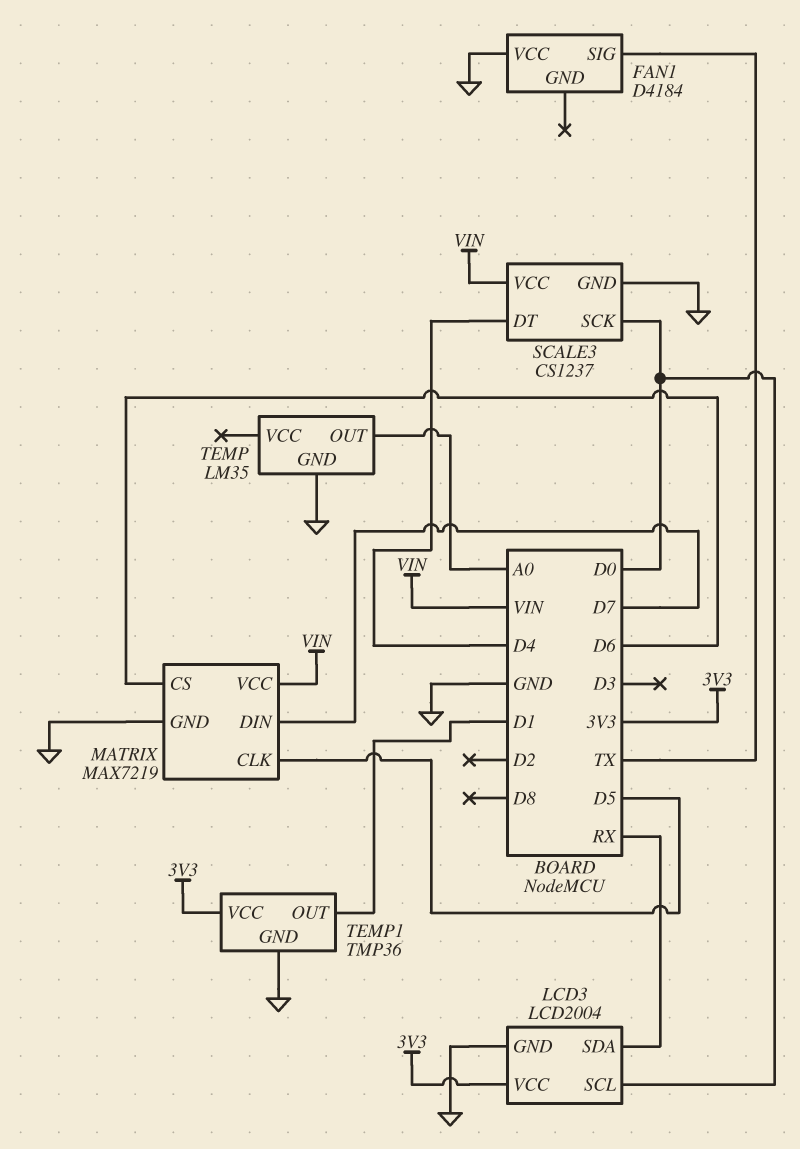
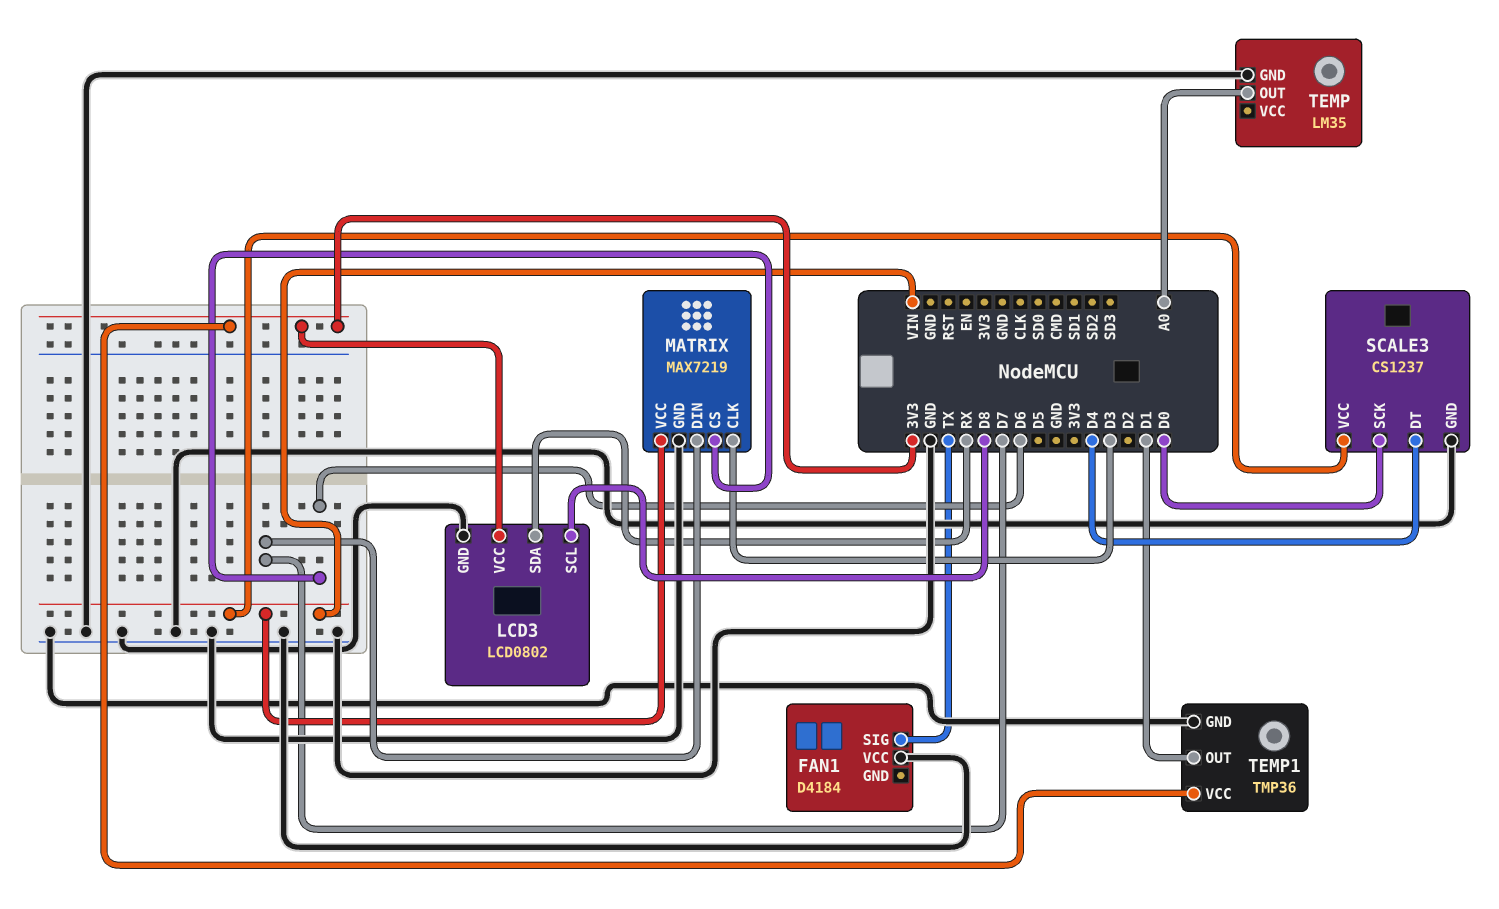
LCD3: LCD2004 -> LCD0802
LCD3 pin SCL: D0 -> D8
MATRIX pin CLK: D5 -> D3

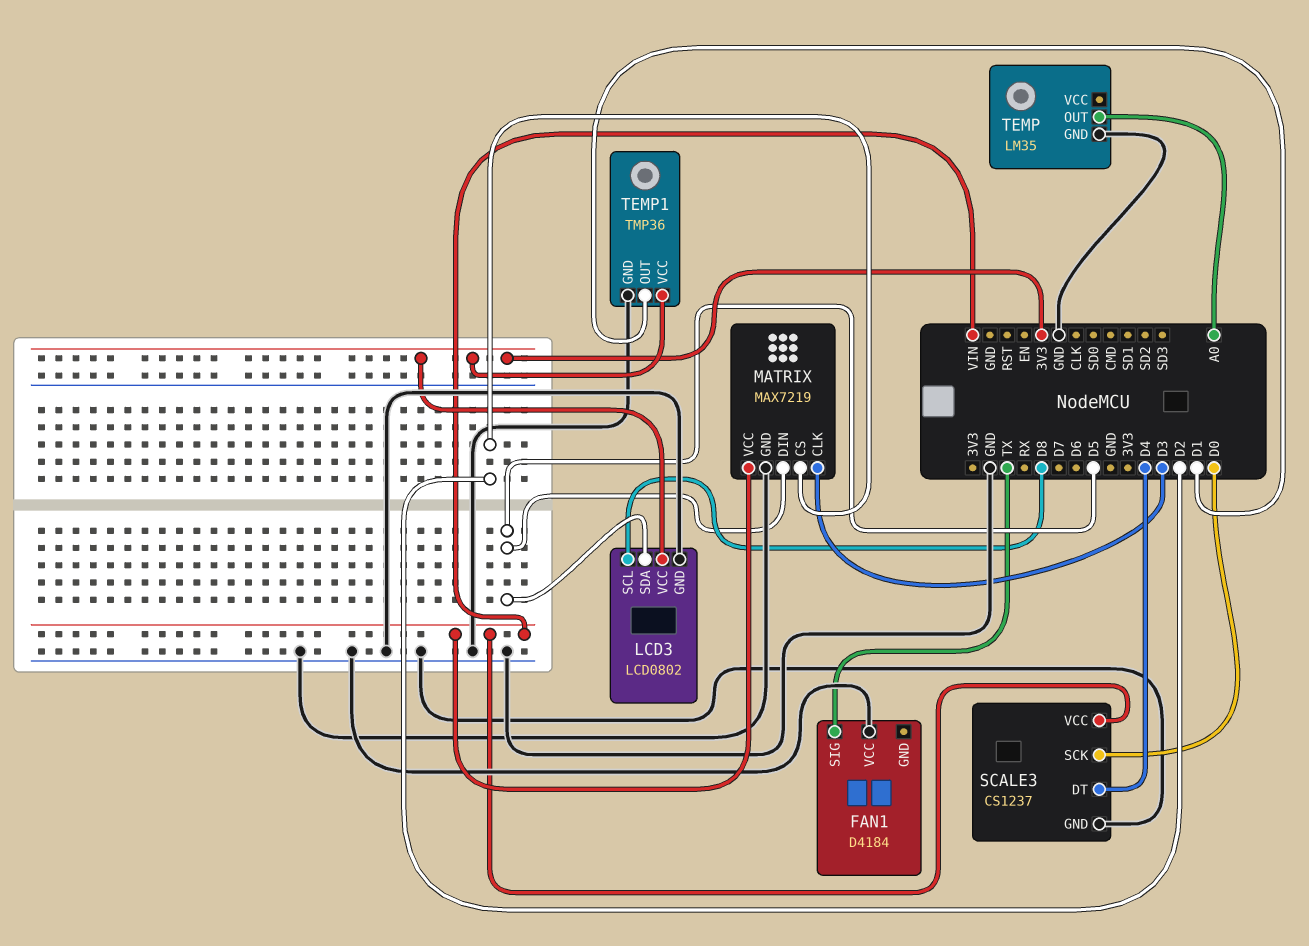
LCD3 pin SDA: RX -> D5
MATRIX pin CS: D6 -> D2
MATRIX pin DIN: D7 -> D5

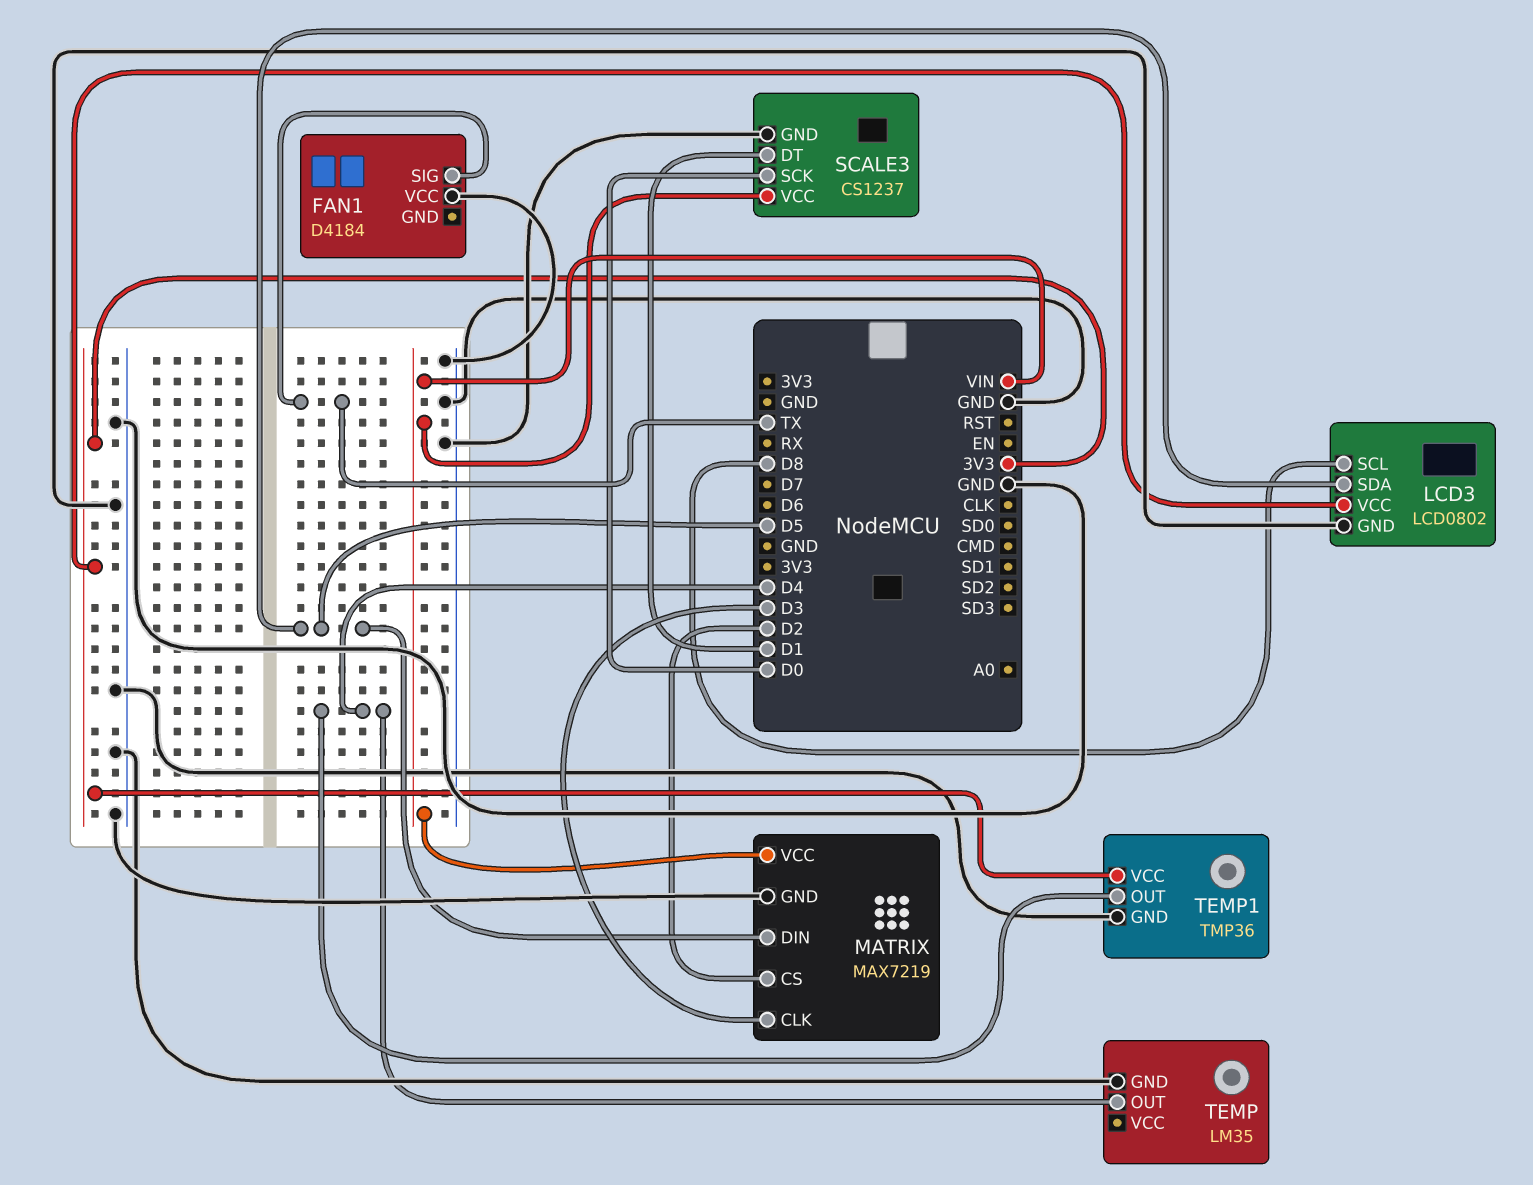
SCALE3 pin DT: D4 -> D1
TEMP pin OUT: A0 -> D4
TEMP1 pin OUT: D1 -> D4

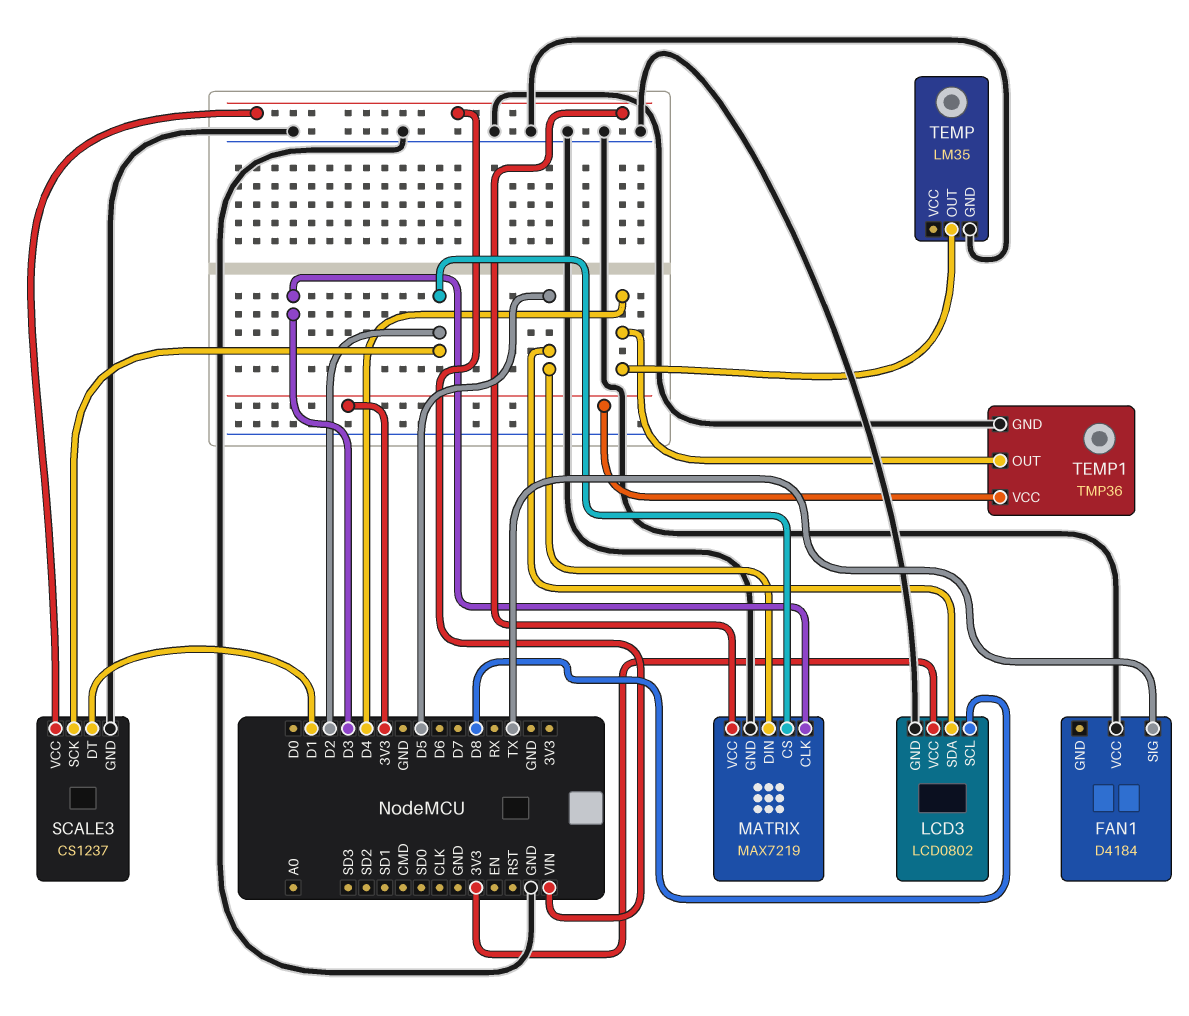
SCALE3 pin SCK: D0 -> D2

